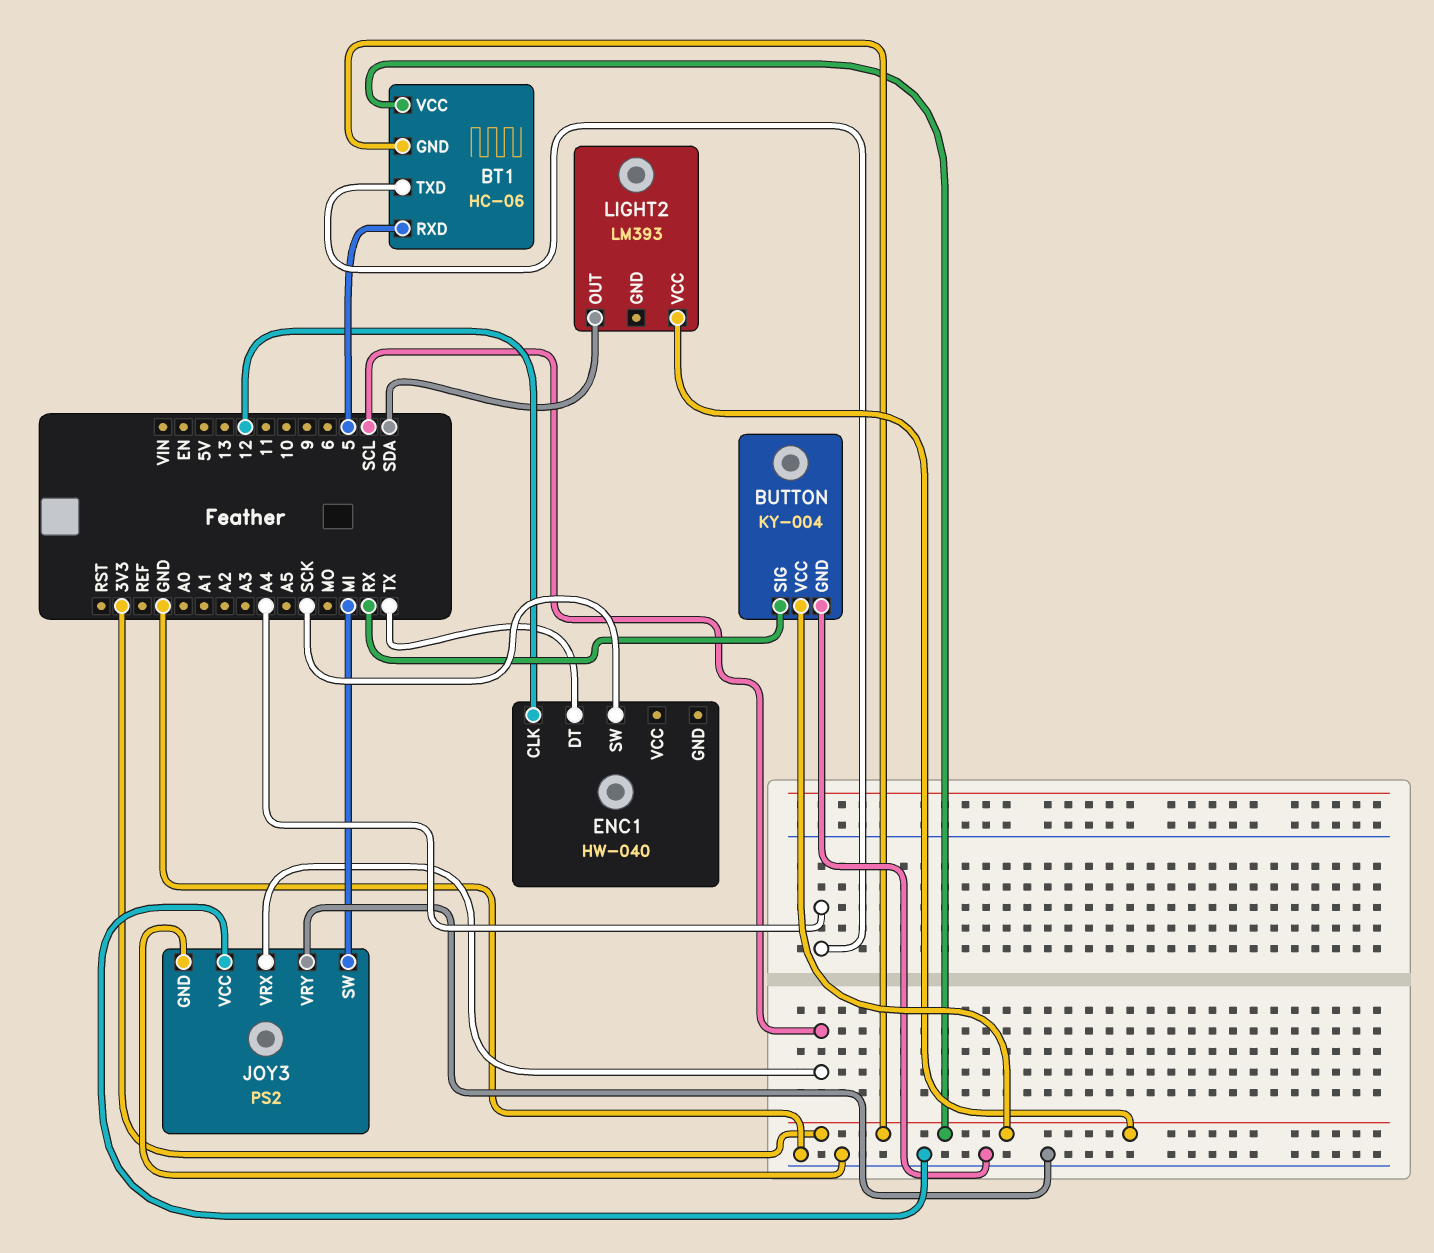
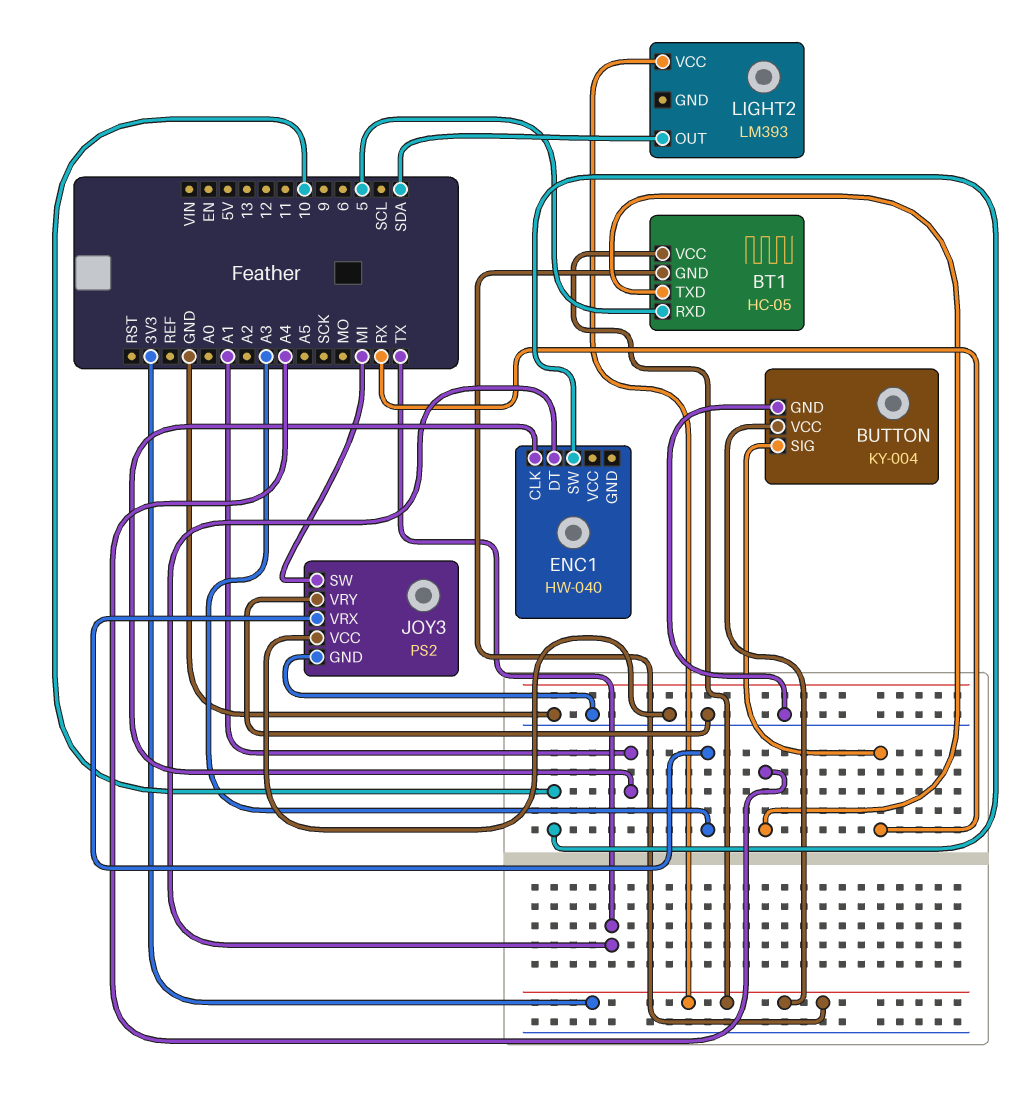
BT1: HC-06 -> HC-05
ENC1 pin CLK: 12 -> A1
ENC1 pin SW: SCK -> 10
JOY3 pin VRX: SCL -> A3

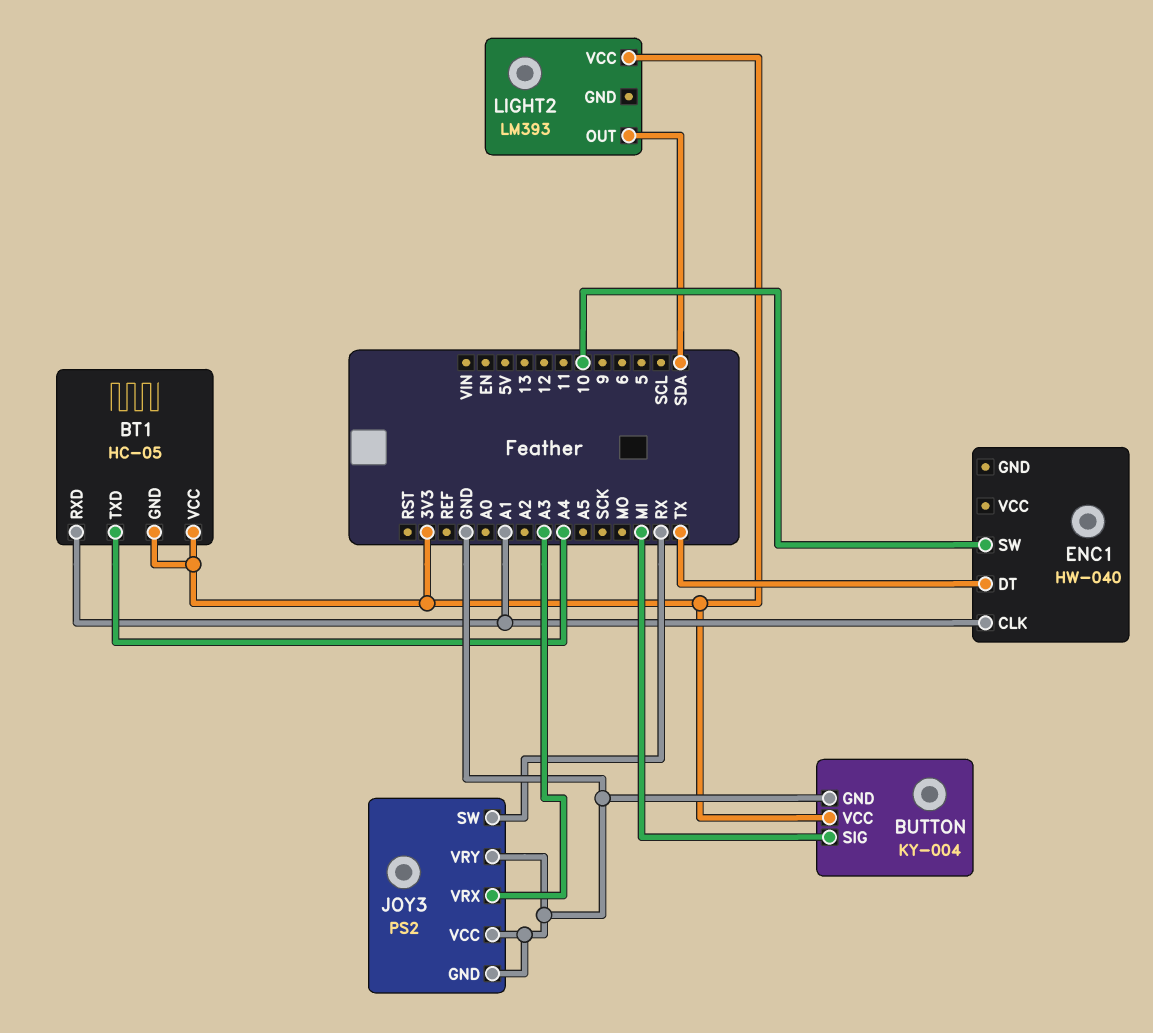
BT1 pin RXD: 5 -> A1
BUTTON pin SIG: RX -> MI
JOY3 pin SW: MI -> RX

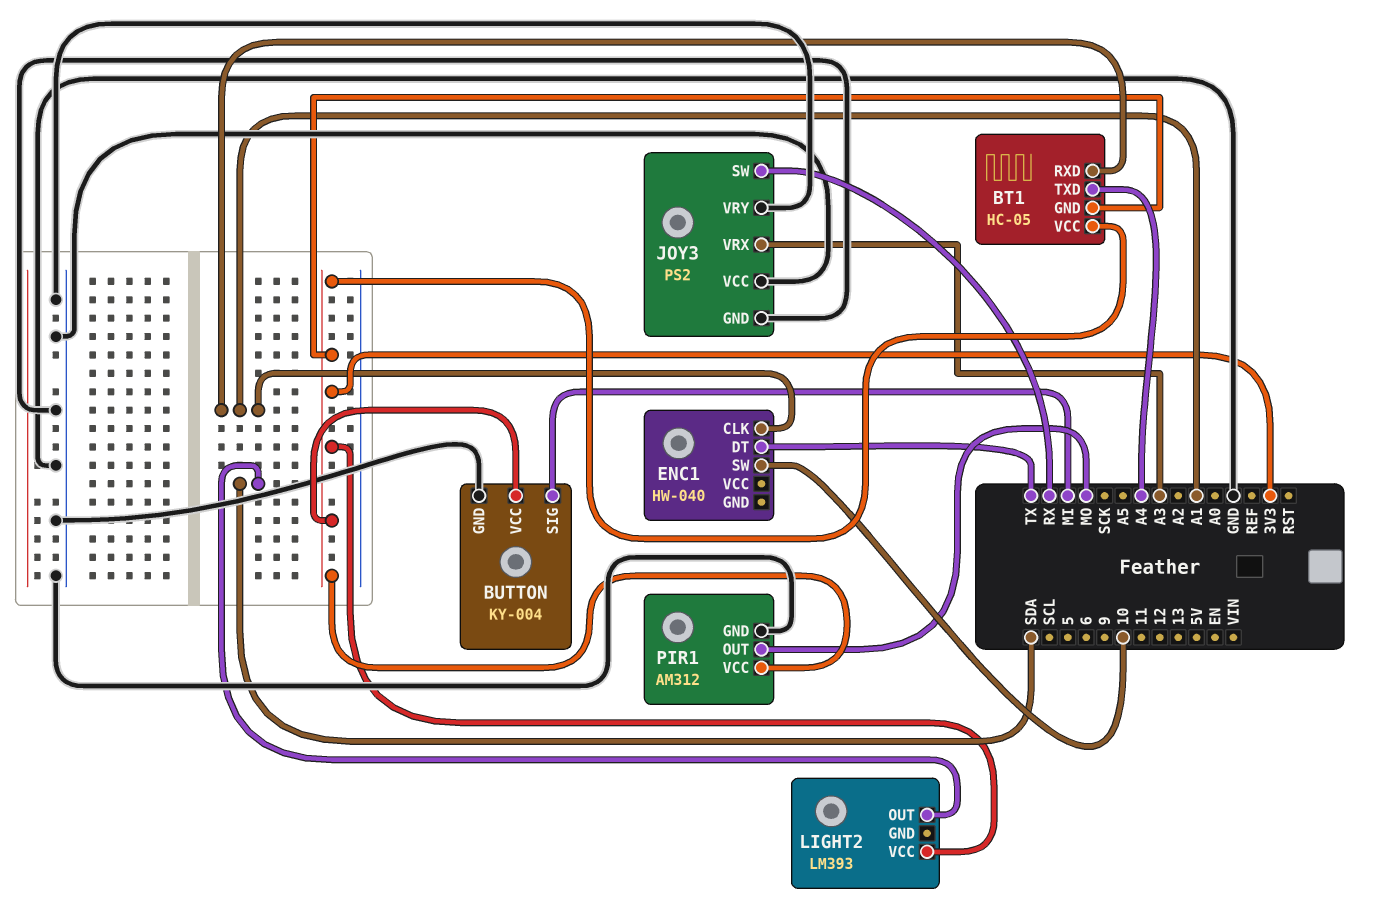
PIR1: none -> AM312
PIR1 pin GND: none -> GND
PIR1 pin OUT: none -> MO
PIR1 pin VCC: none -> 3V3

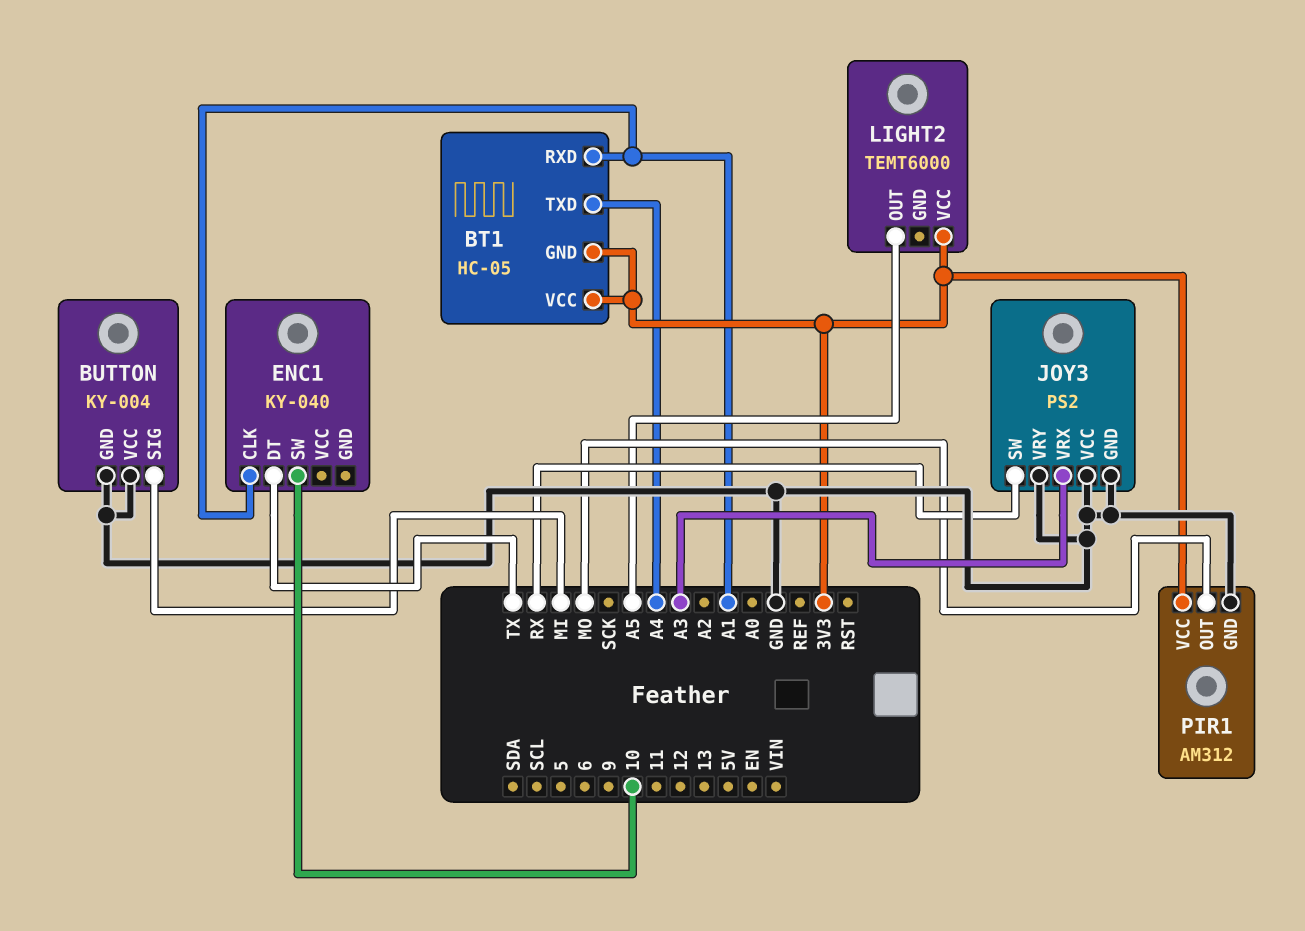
BUTTON pin VCC: 3V3 -> GND
ENC1: HW-040 -> KY-040
LIGHT2: LM393 -> TEMT6000
LIGHT2 pin OUT: SDA -> A5

